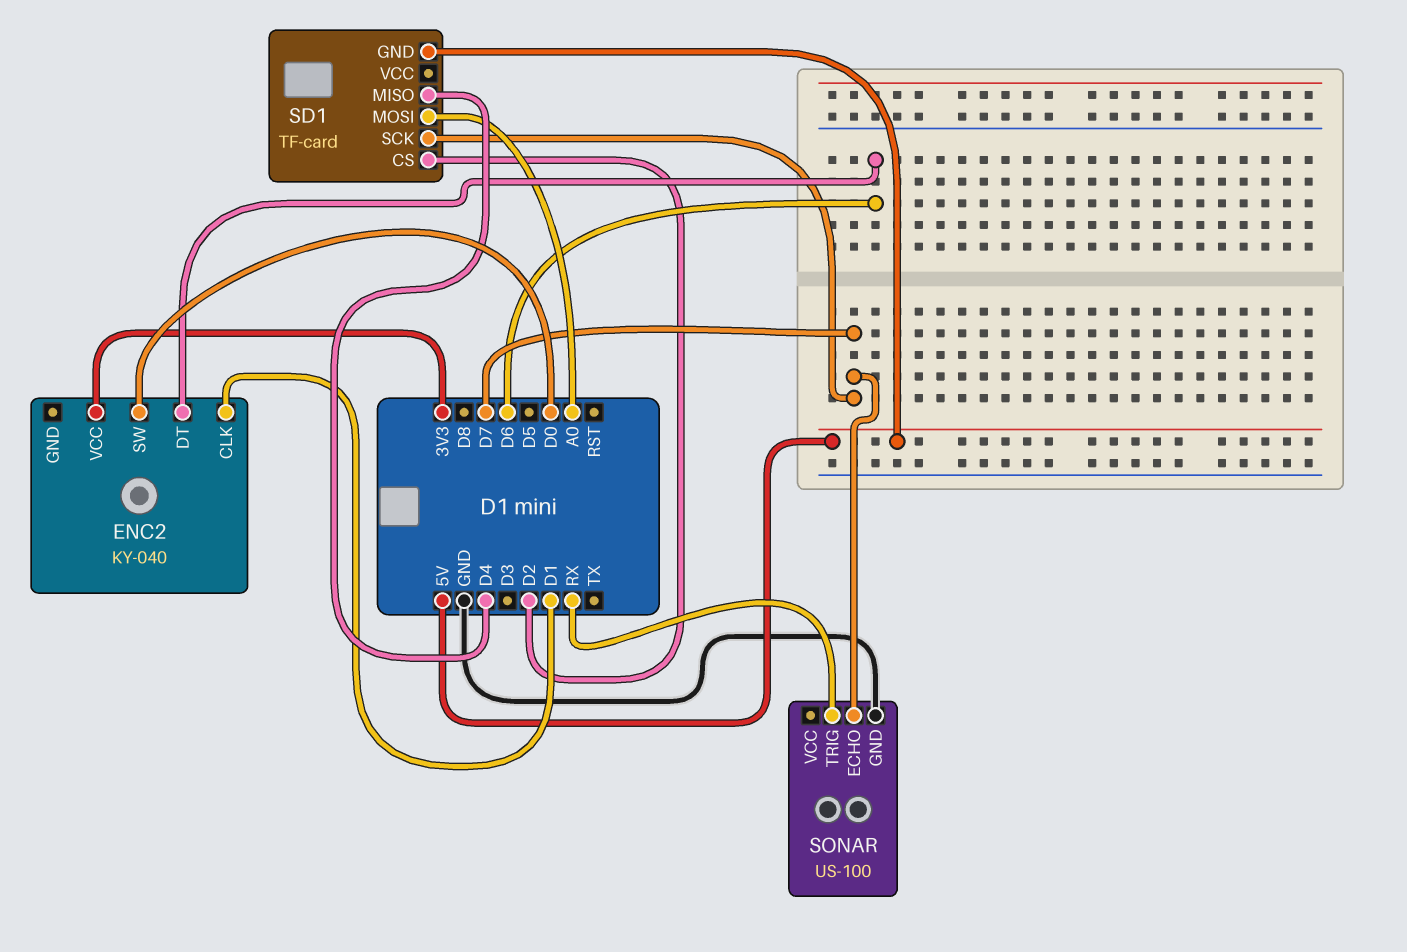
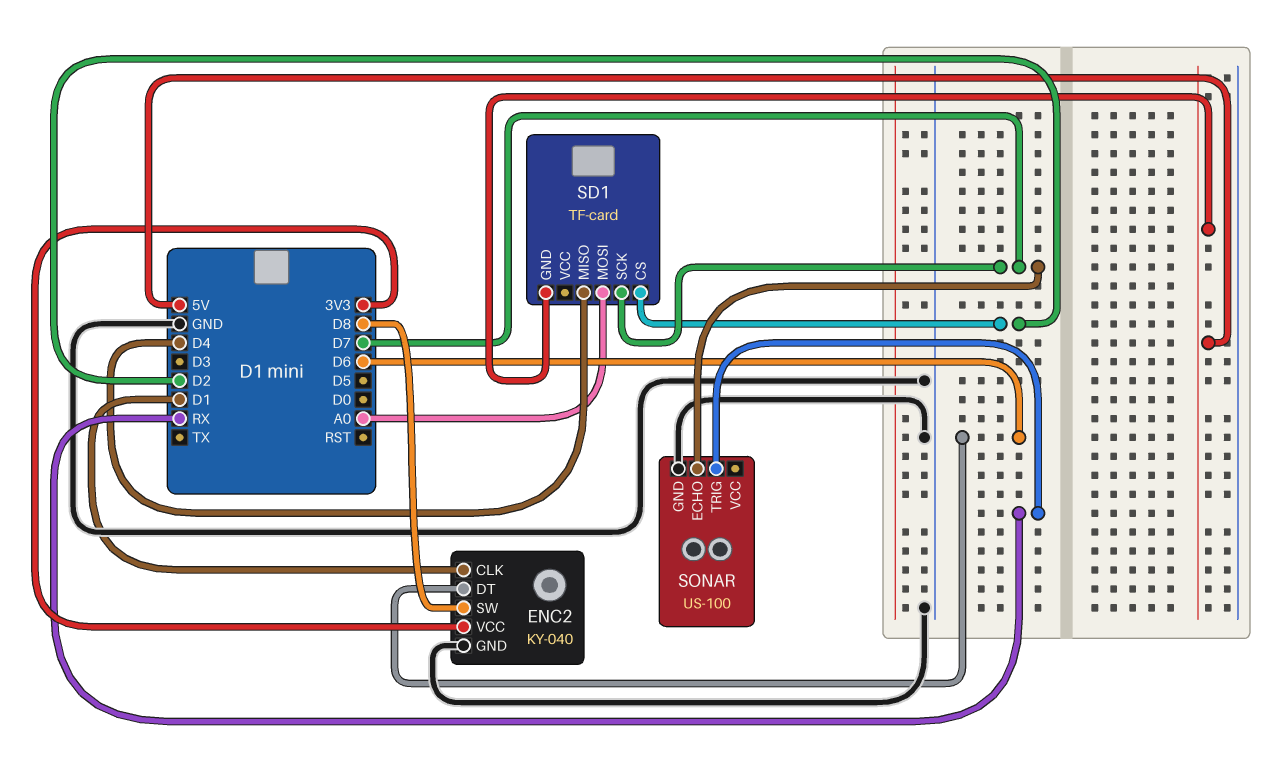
ENC2 pin GND: none -> GND
ENC2 pin SW: D0 -> D8

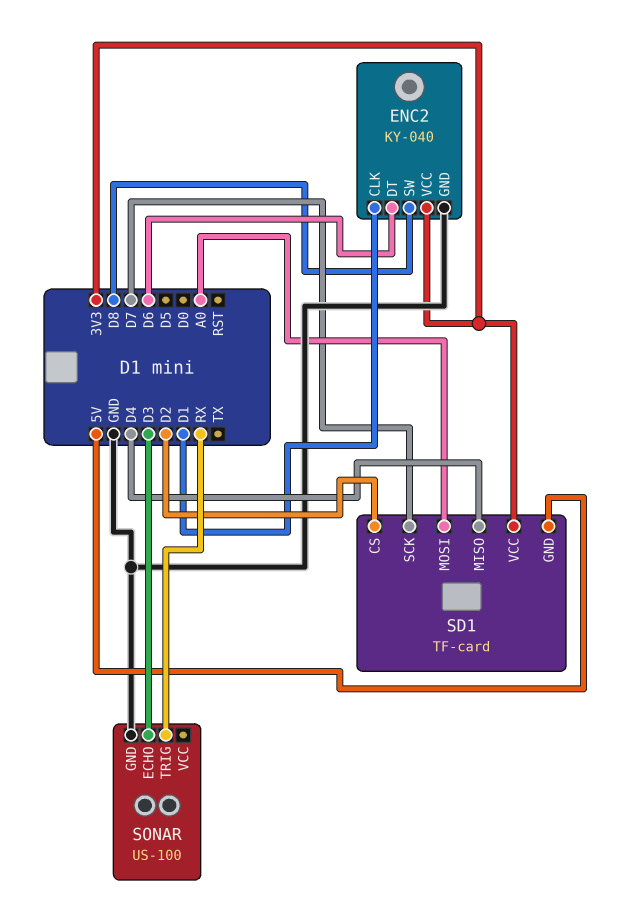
SD1 pin VCC: none -> 3V3
SONAR pin ECHO: D7 -> D3

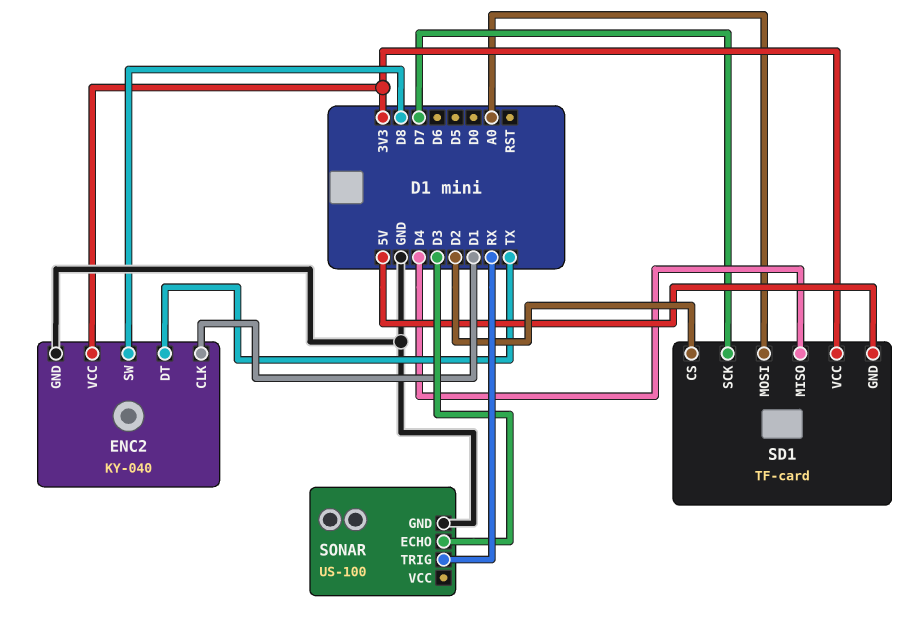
ENC2 pin DT: D6 -> TX

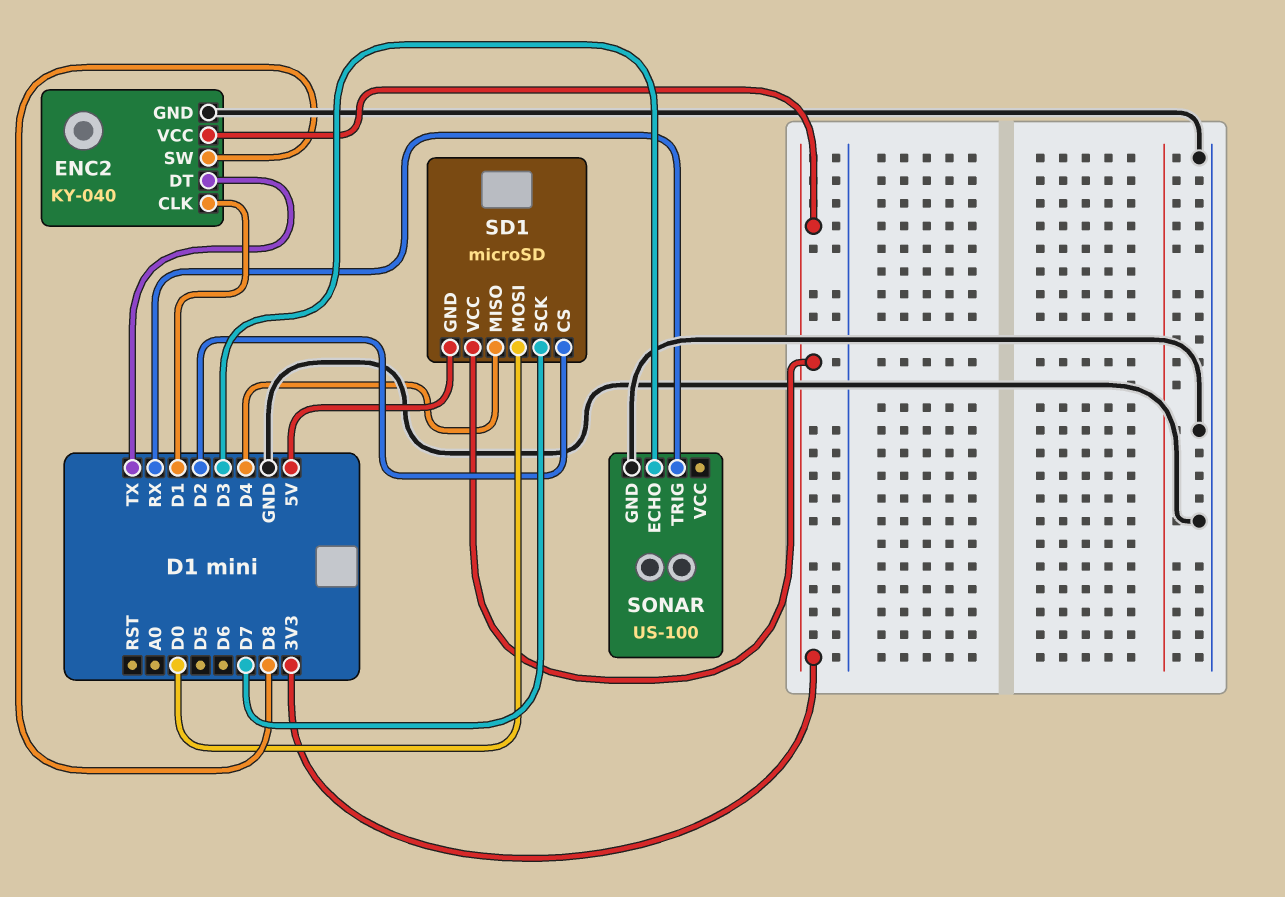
SD1: TF-card -> microSD
SD1 pin MOSI: A0 -> D0

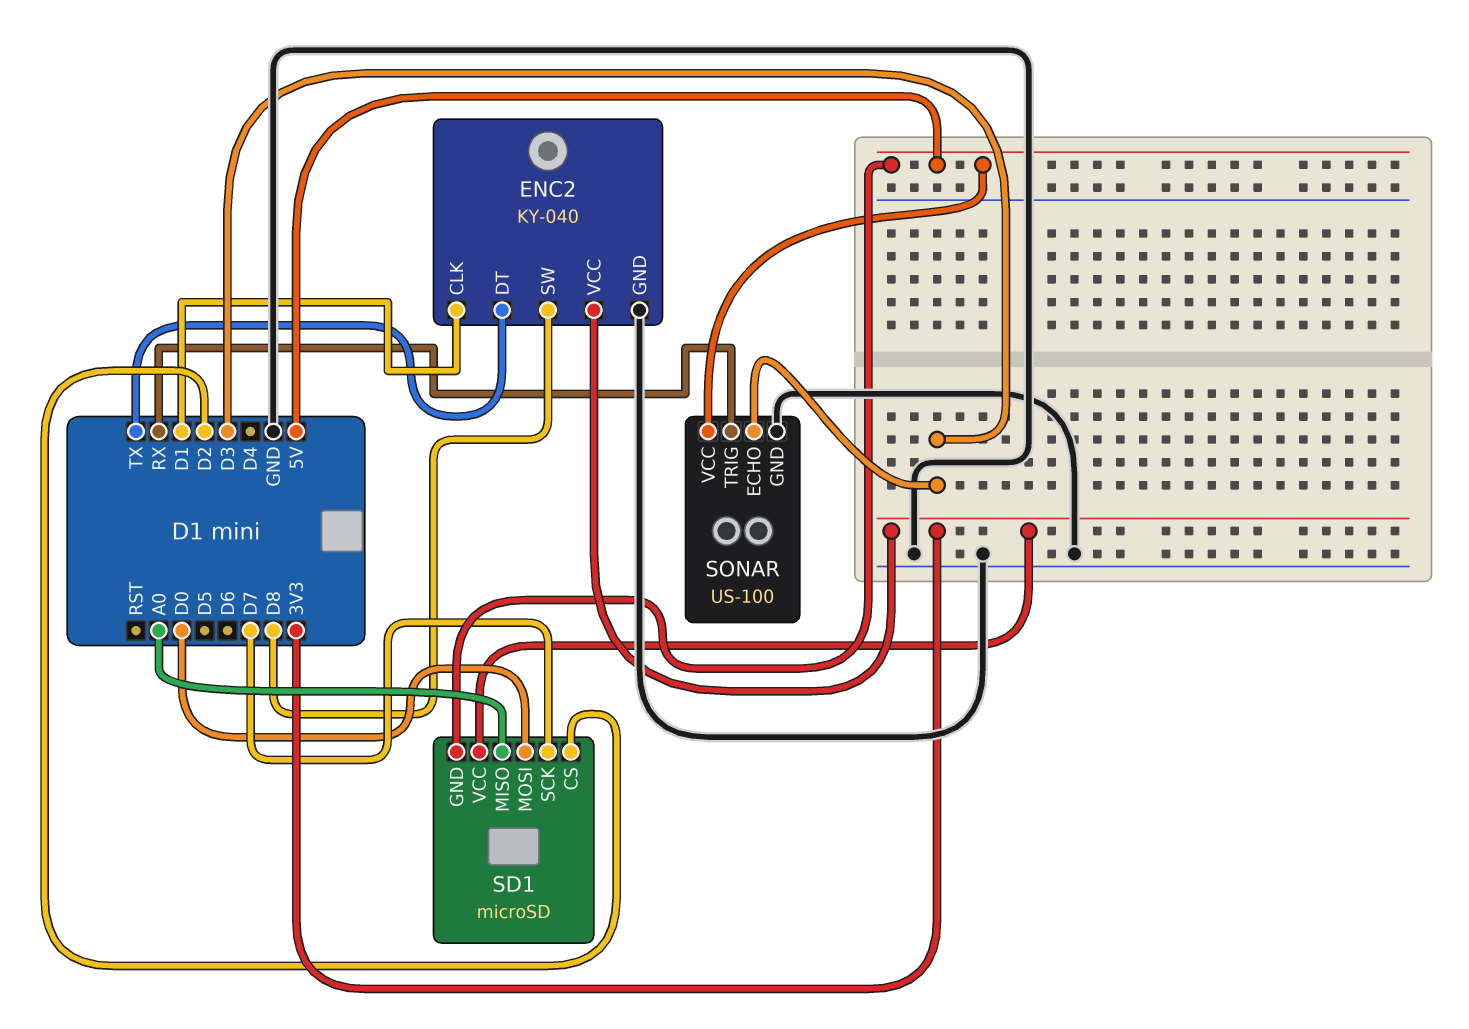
SD1 pin MISO: D4 -> A0
SONAR pin VCC: none -> 5V

